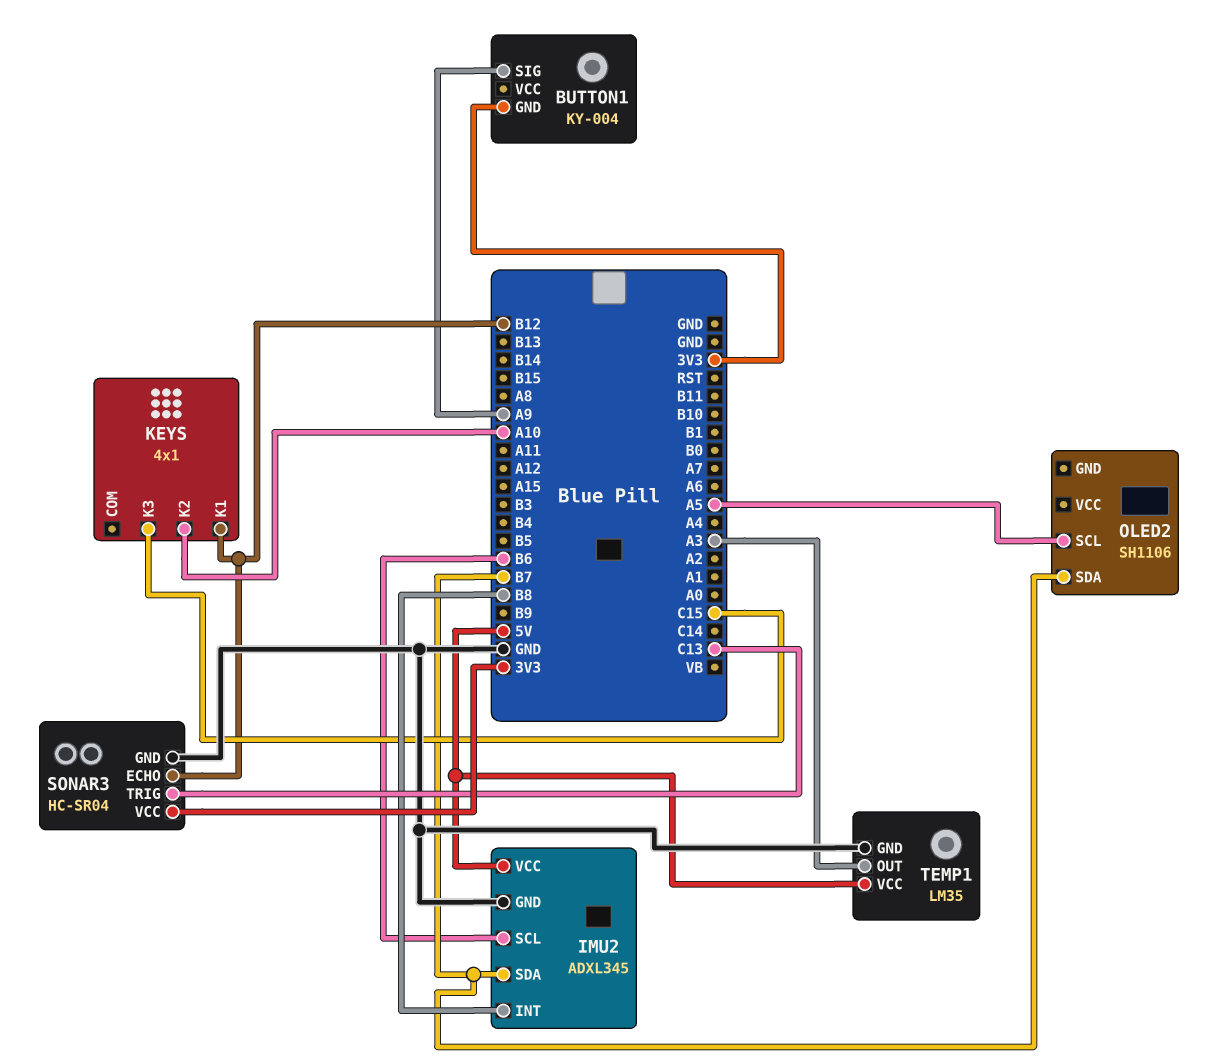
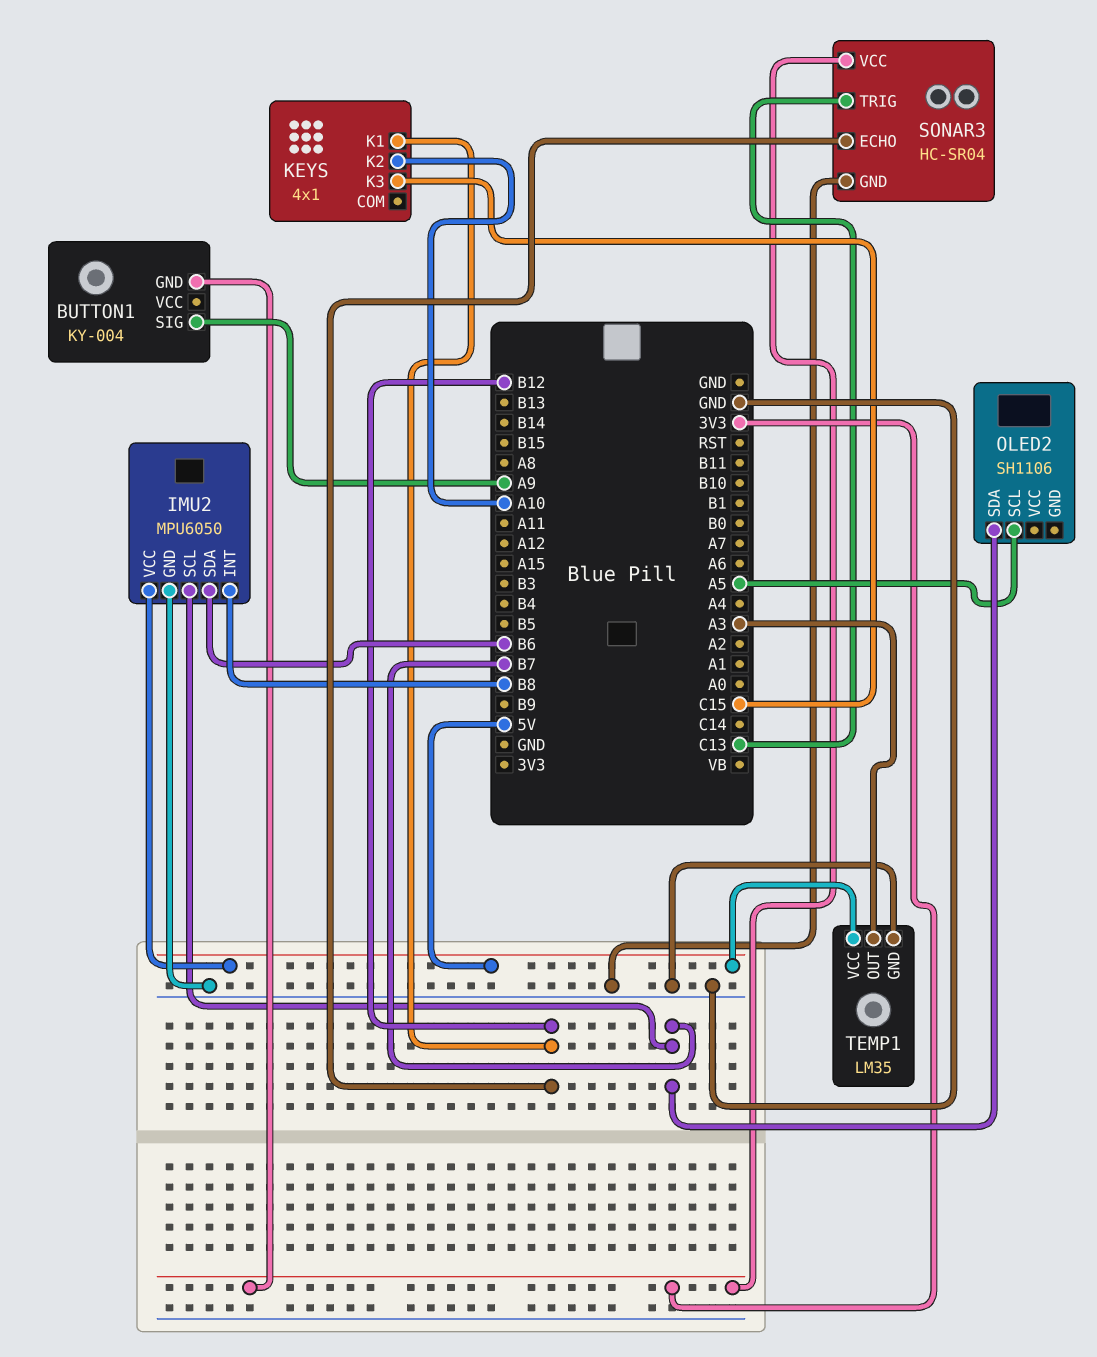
IMU2: ADXL345 -> MPU6050
IMU2 pin SCL: B6 -> B7
IMU2 pin SDA: B7 -> B6

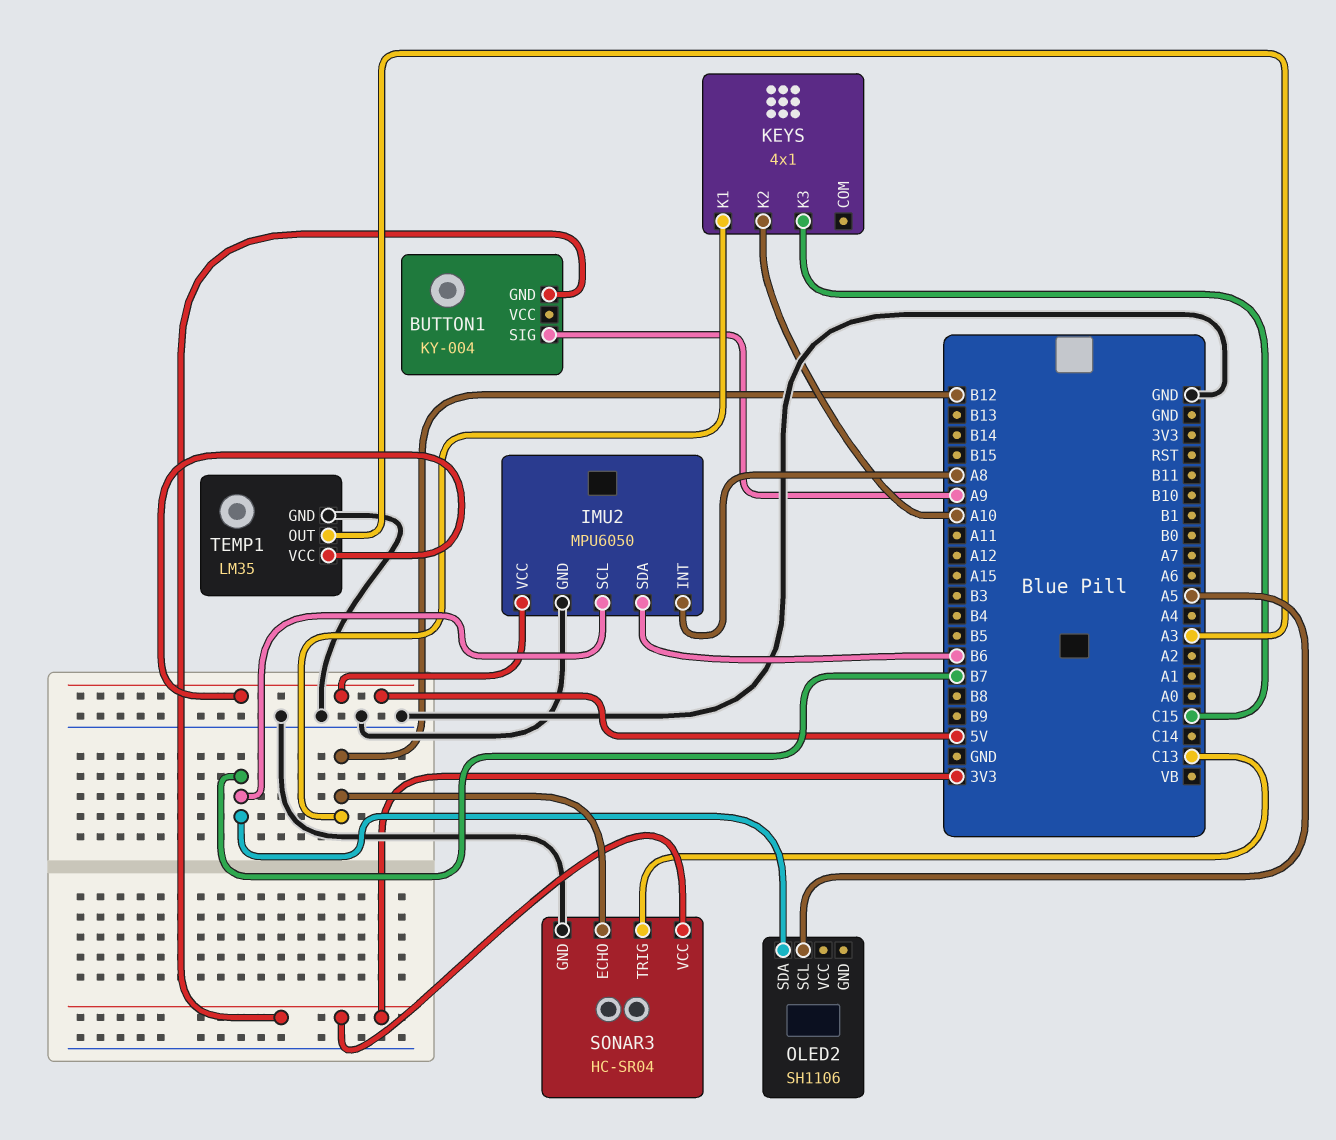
IMU2 pin INT: B8 -> A8

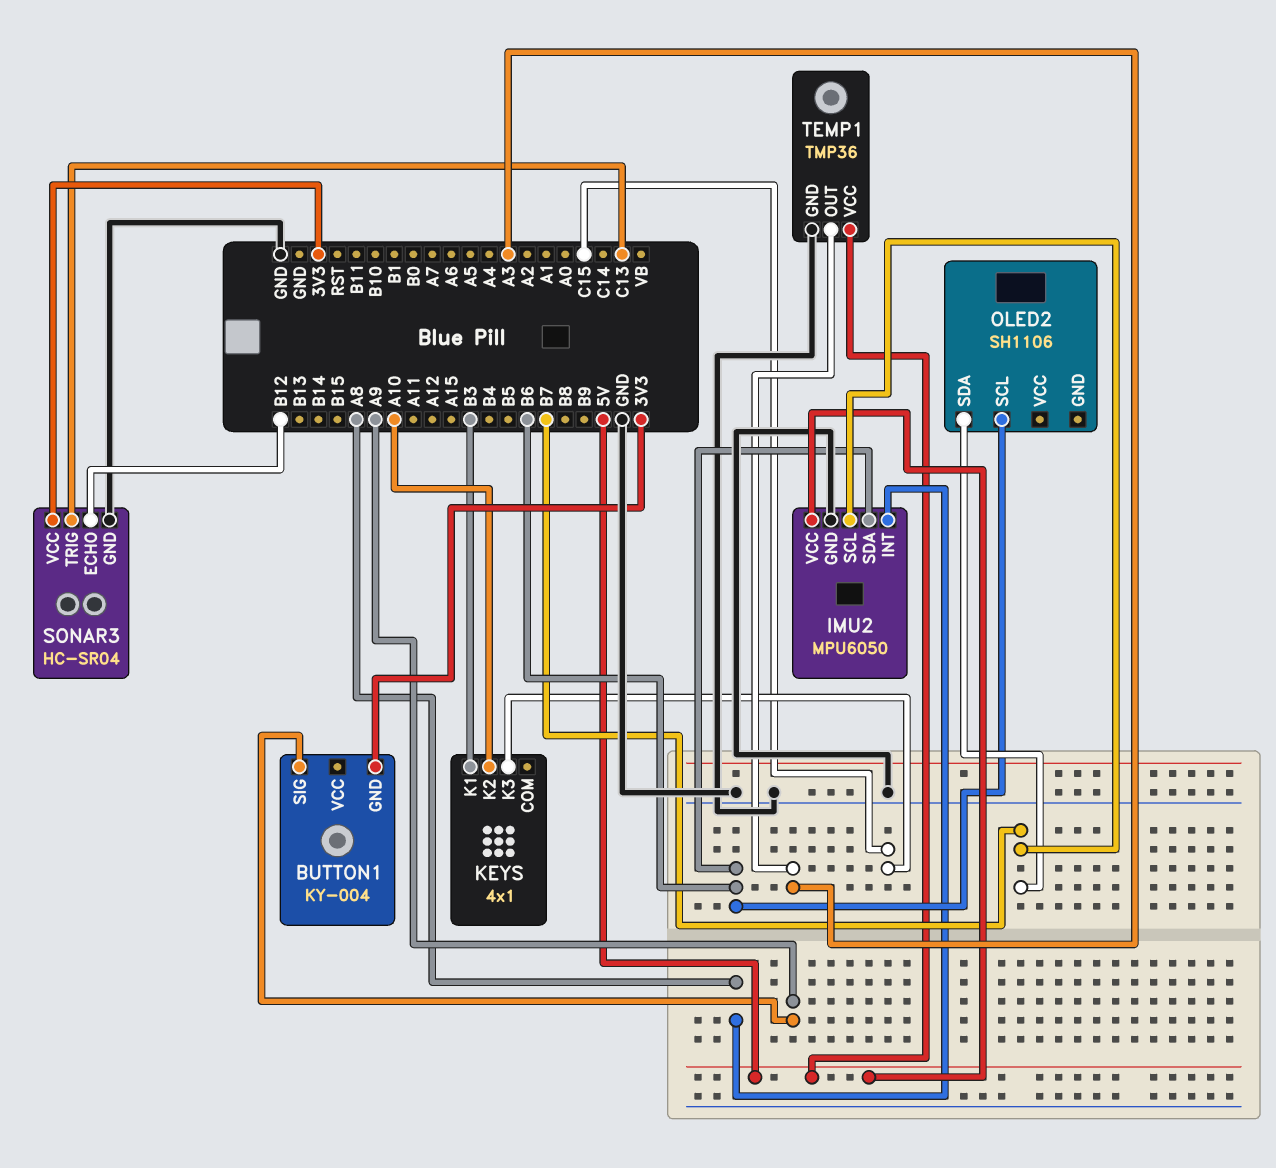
KEYS pin K1: B12 -> B3
OLED2 pin SCL: A5 -> B6
TEMP1: LM35 -> TMP36

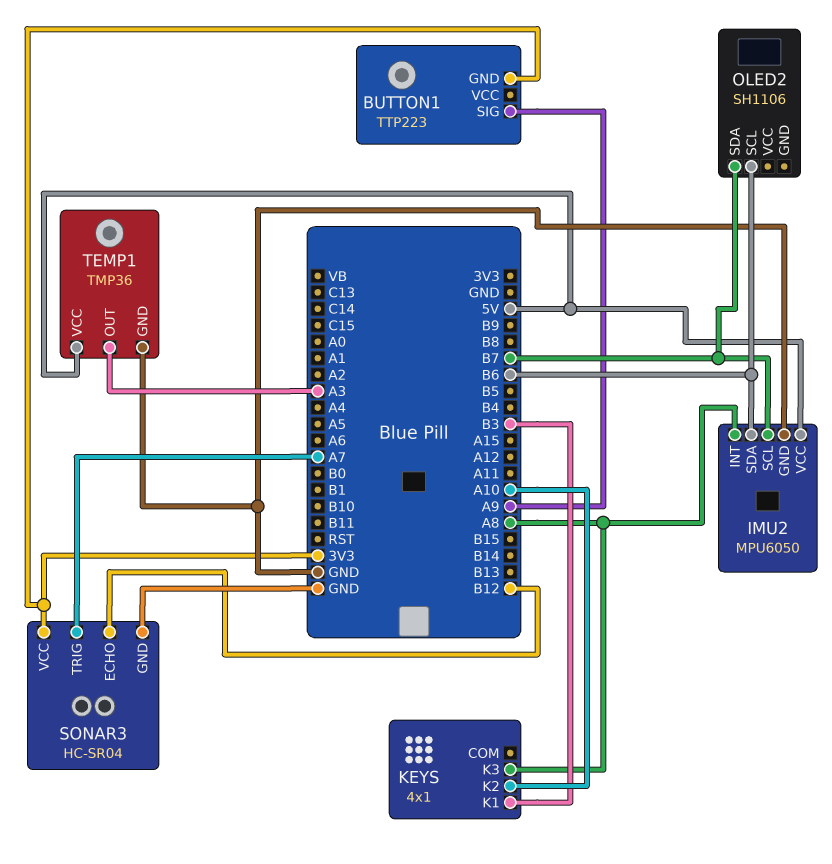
BUTTON1: KY-004 -> TTP223
KEYS pin K3: C15 -> A8
SONAR3 pin TRIG: C13 -> A7

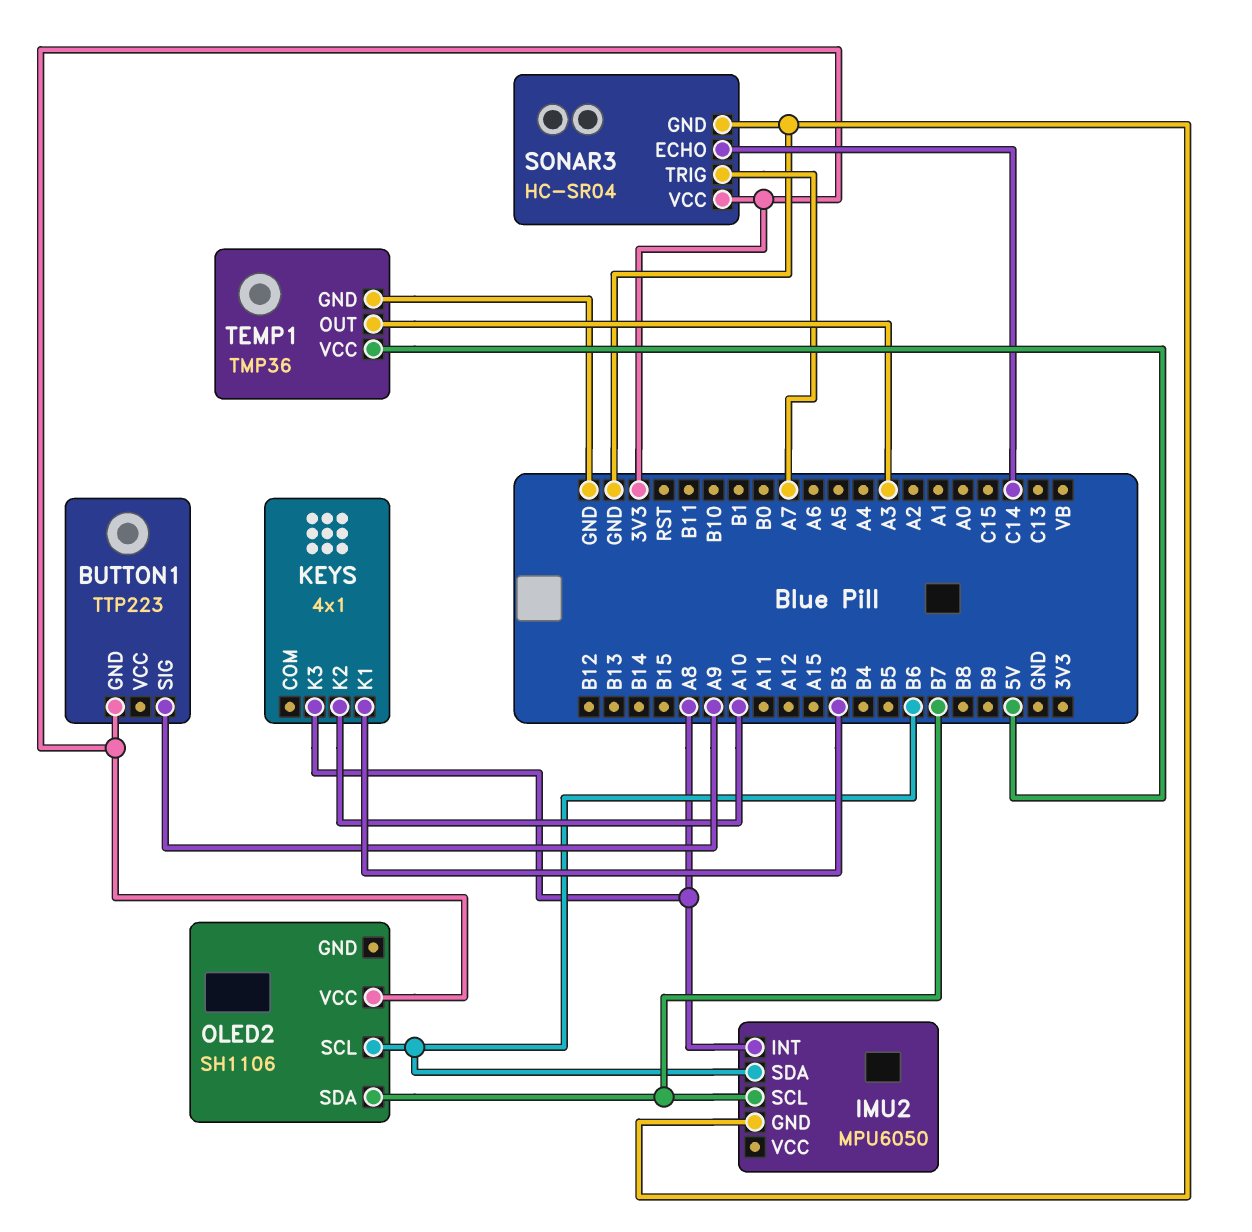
IMU2 pin VCC: 5V -> none
OLED2 pin VCC: none -> 3V3
SONAR3 pin ECHO: B12 -> C14

